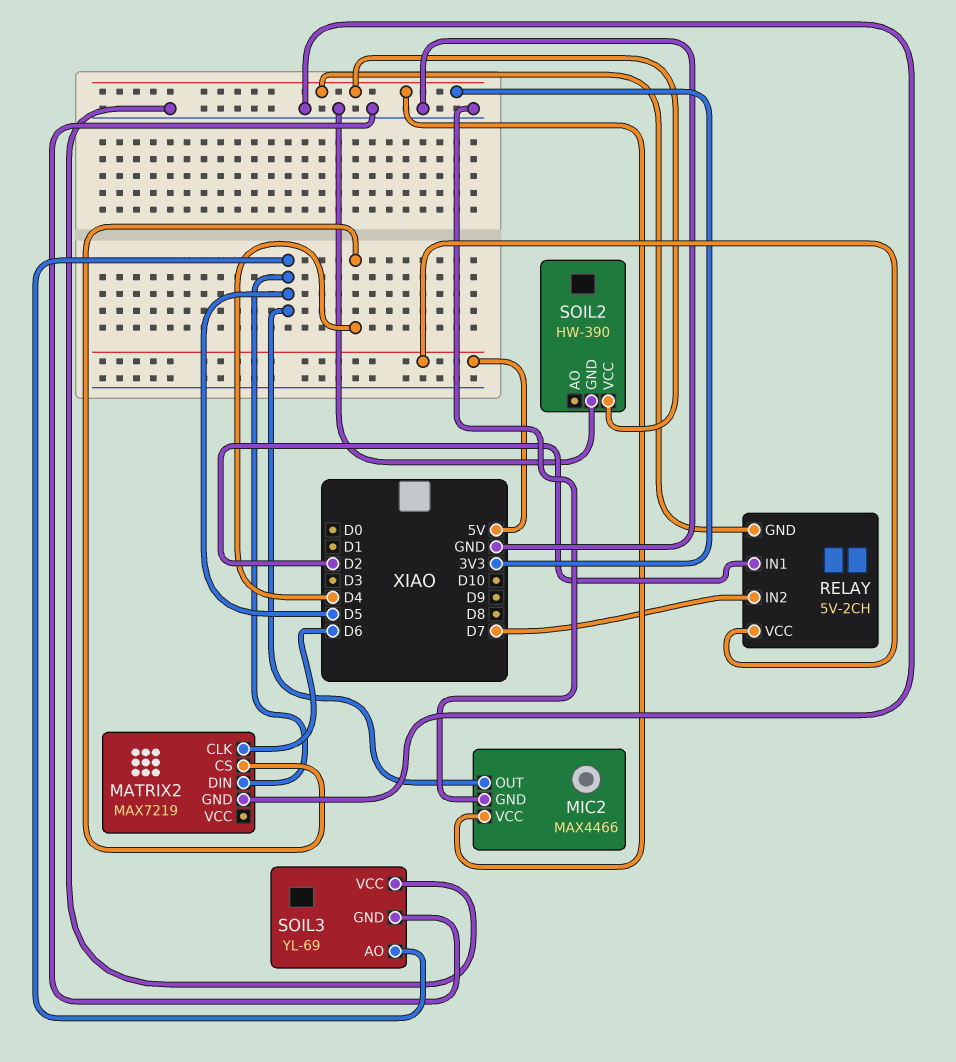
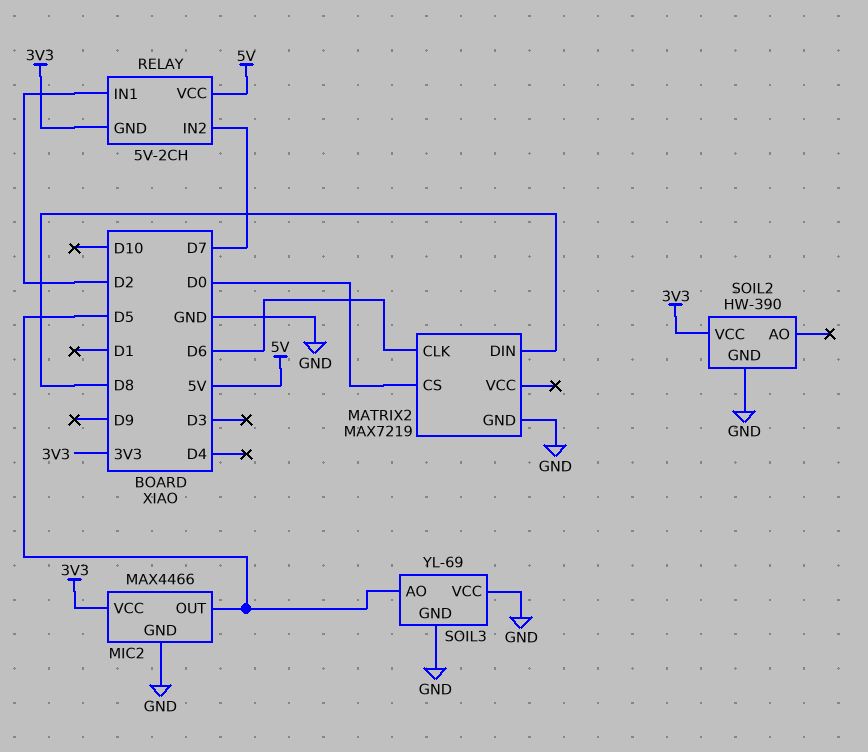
MATRIX2 pin CS: D4 -> D0
MATRIX2 pin DIN: D5 -> D8

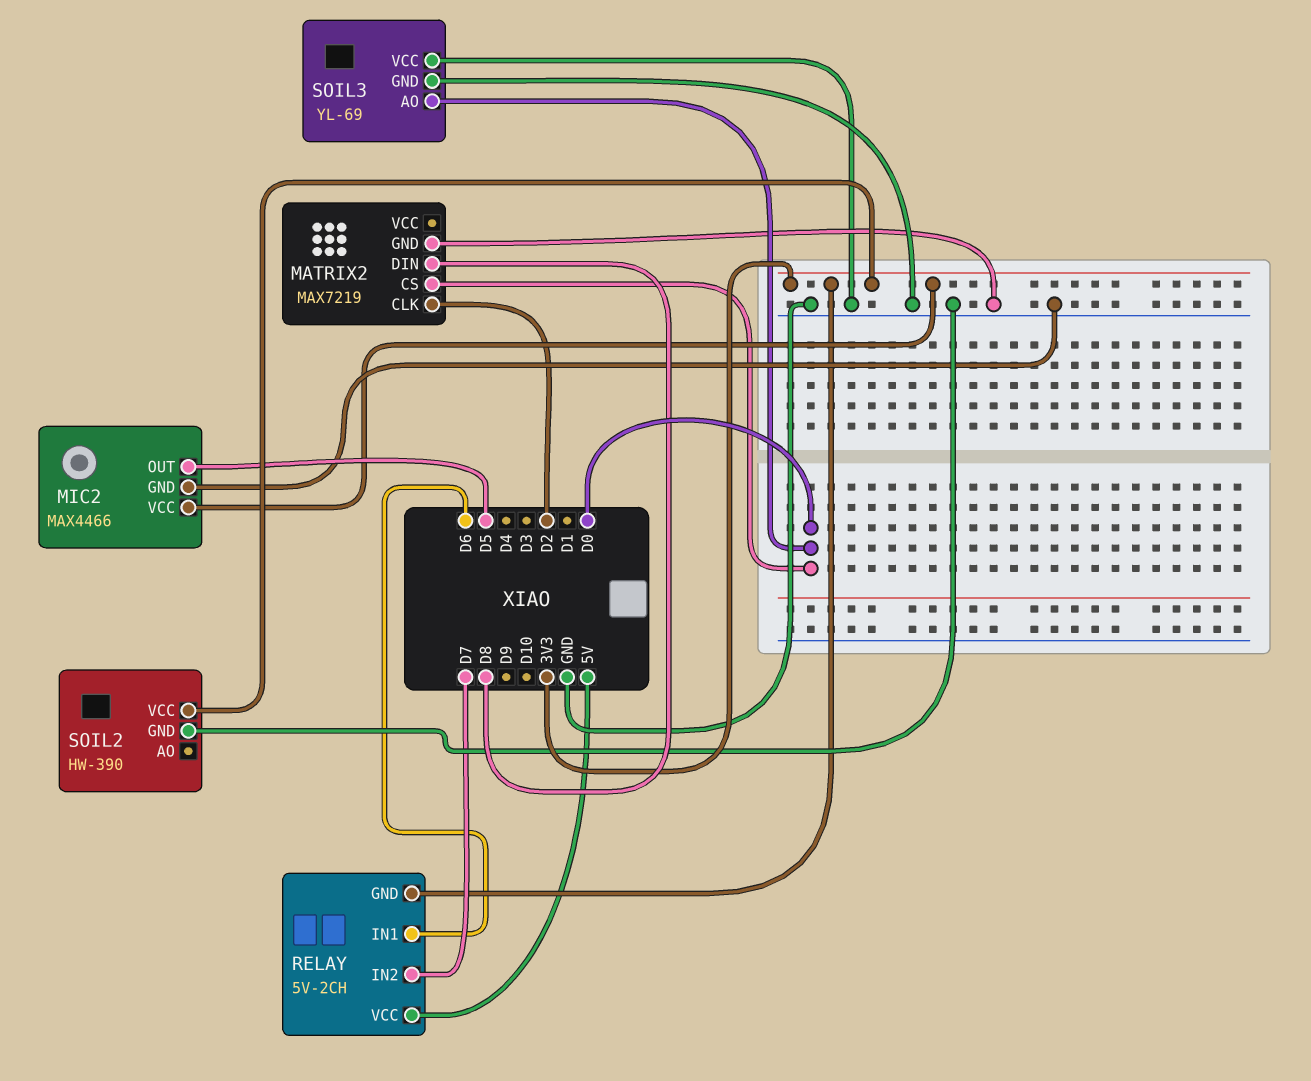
MATRIX2 pin CLK: D6 -> D2
RELAY pin IN1: D2 -> D6
SOIL3 pin AO: D5 -> D0

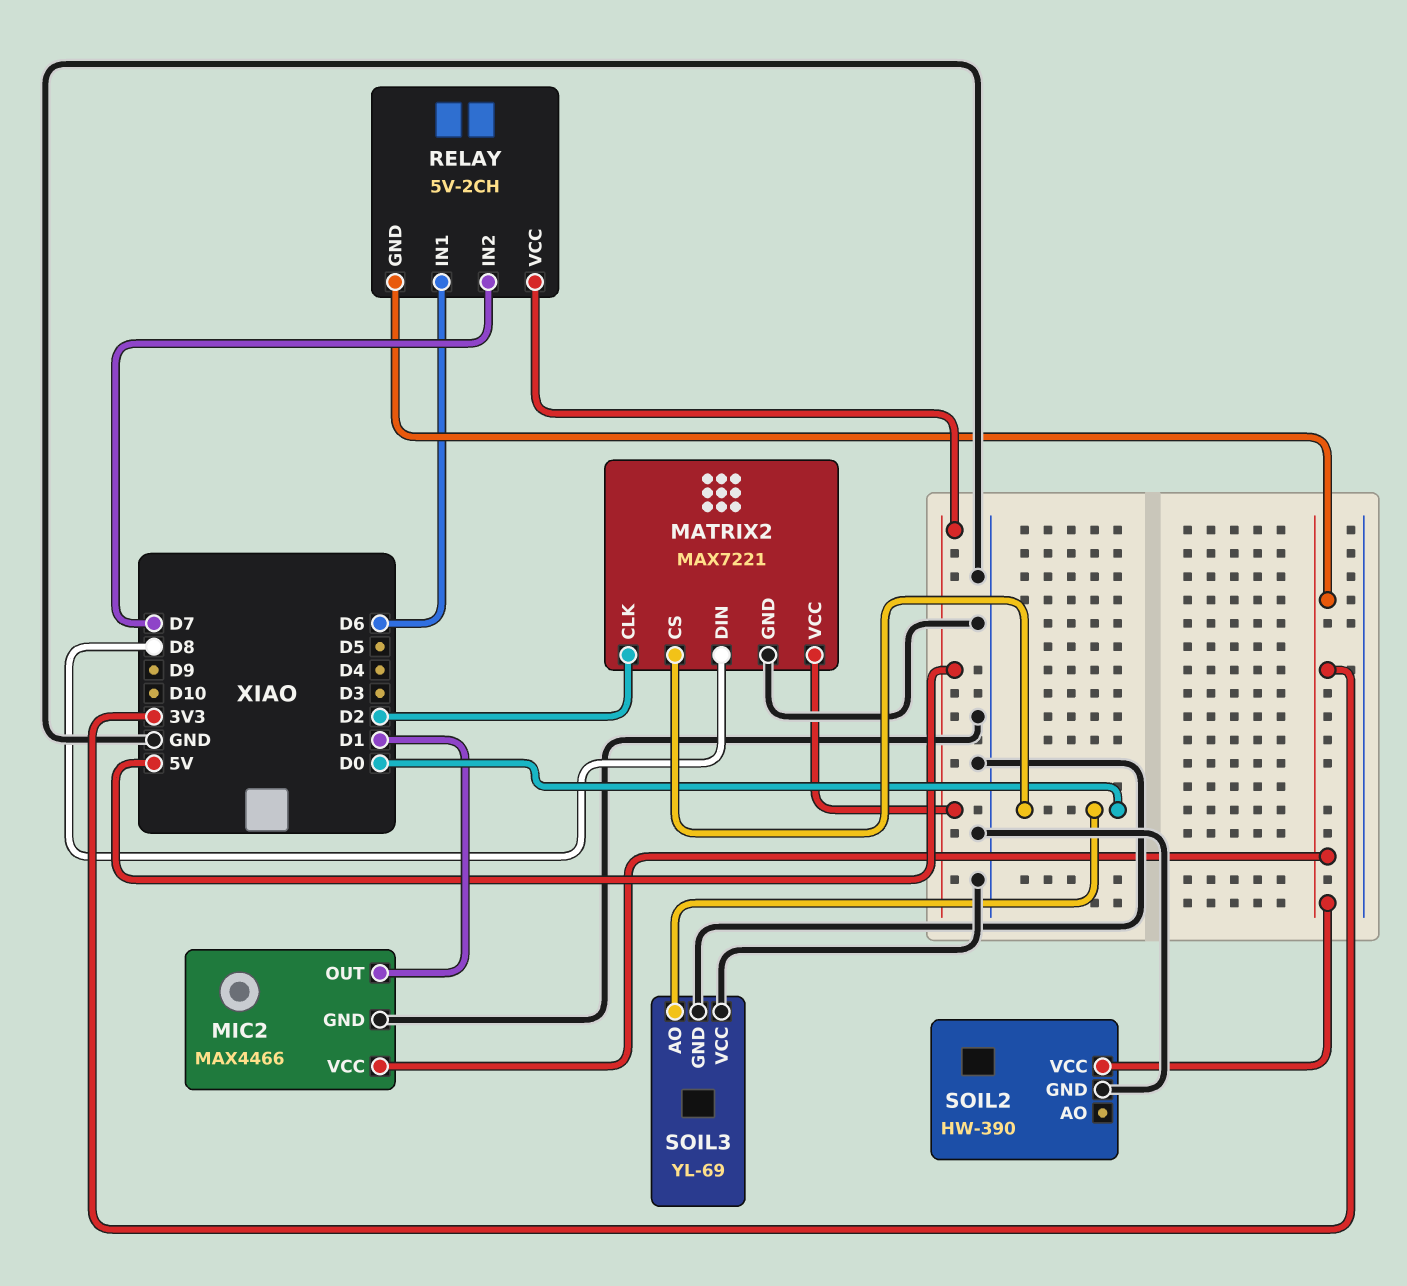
MATRIX2: MAX7219 -> MAX7221
MATRIX2 pin VCC: none -> 5V
MIC2 pin OUT: D5 -> D1

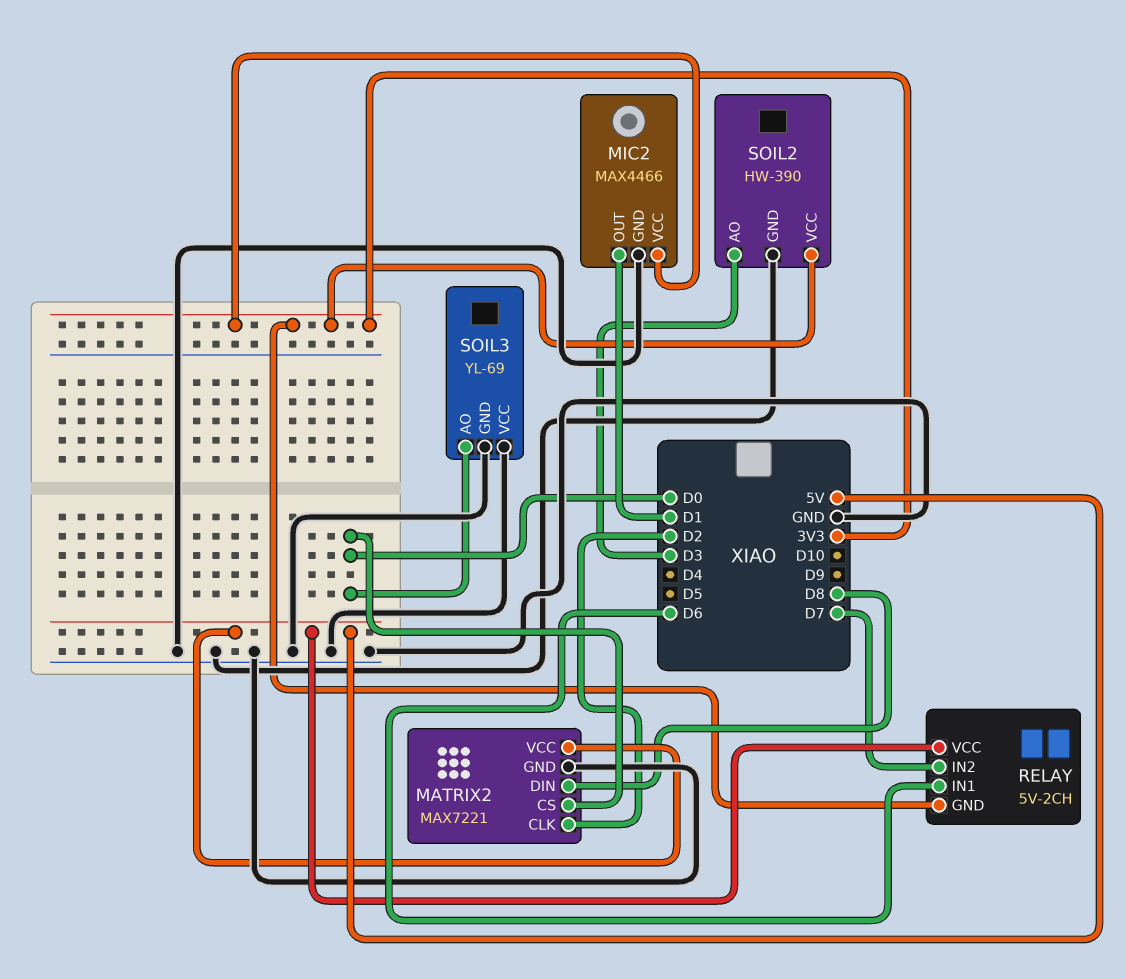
SOIL2 pin AO: none -> D3

